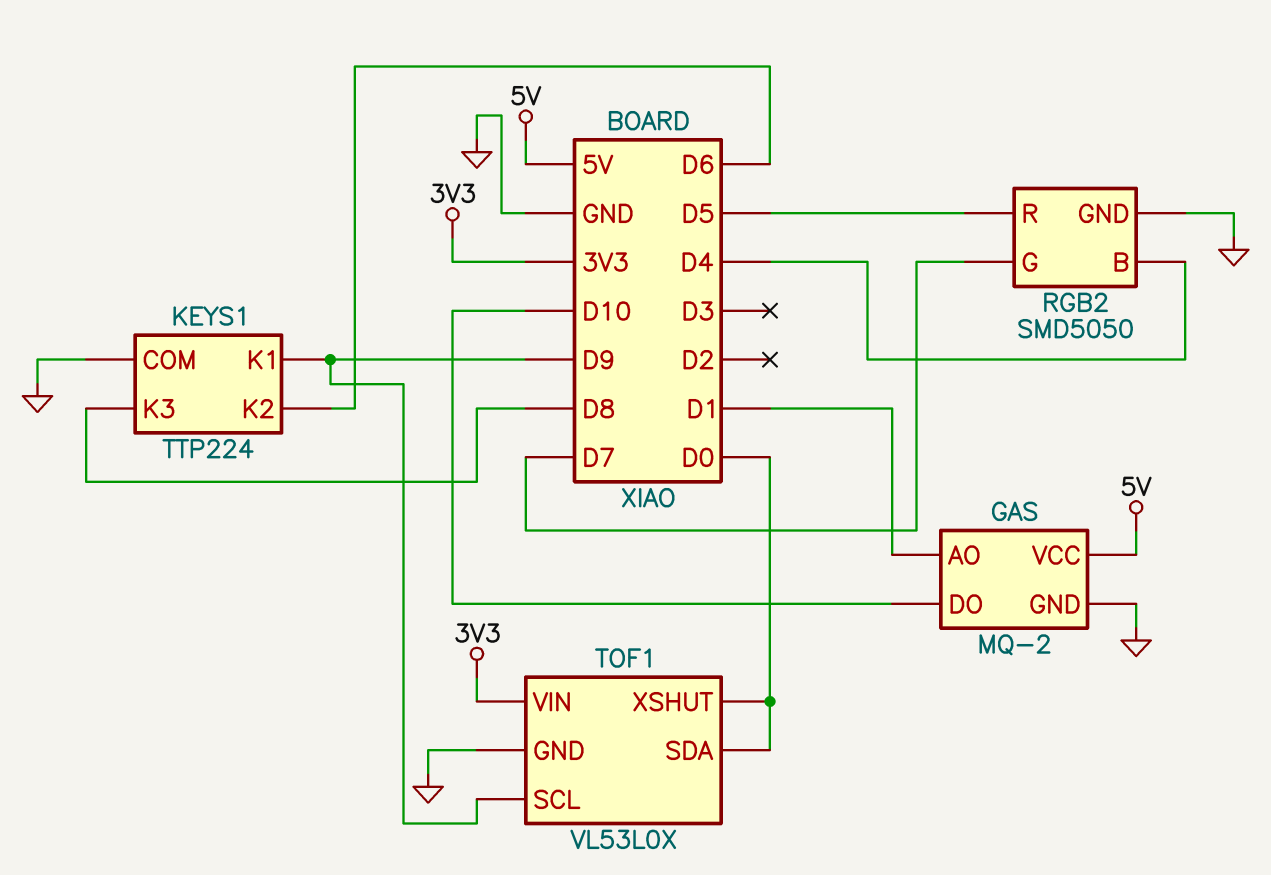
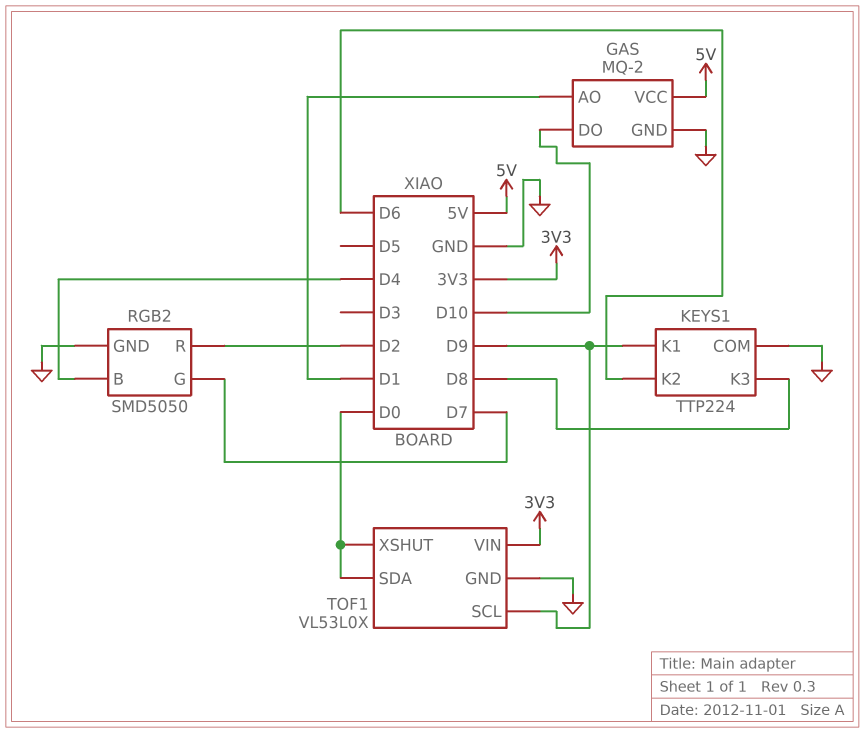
RGB2 pin R: D5 -> D2

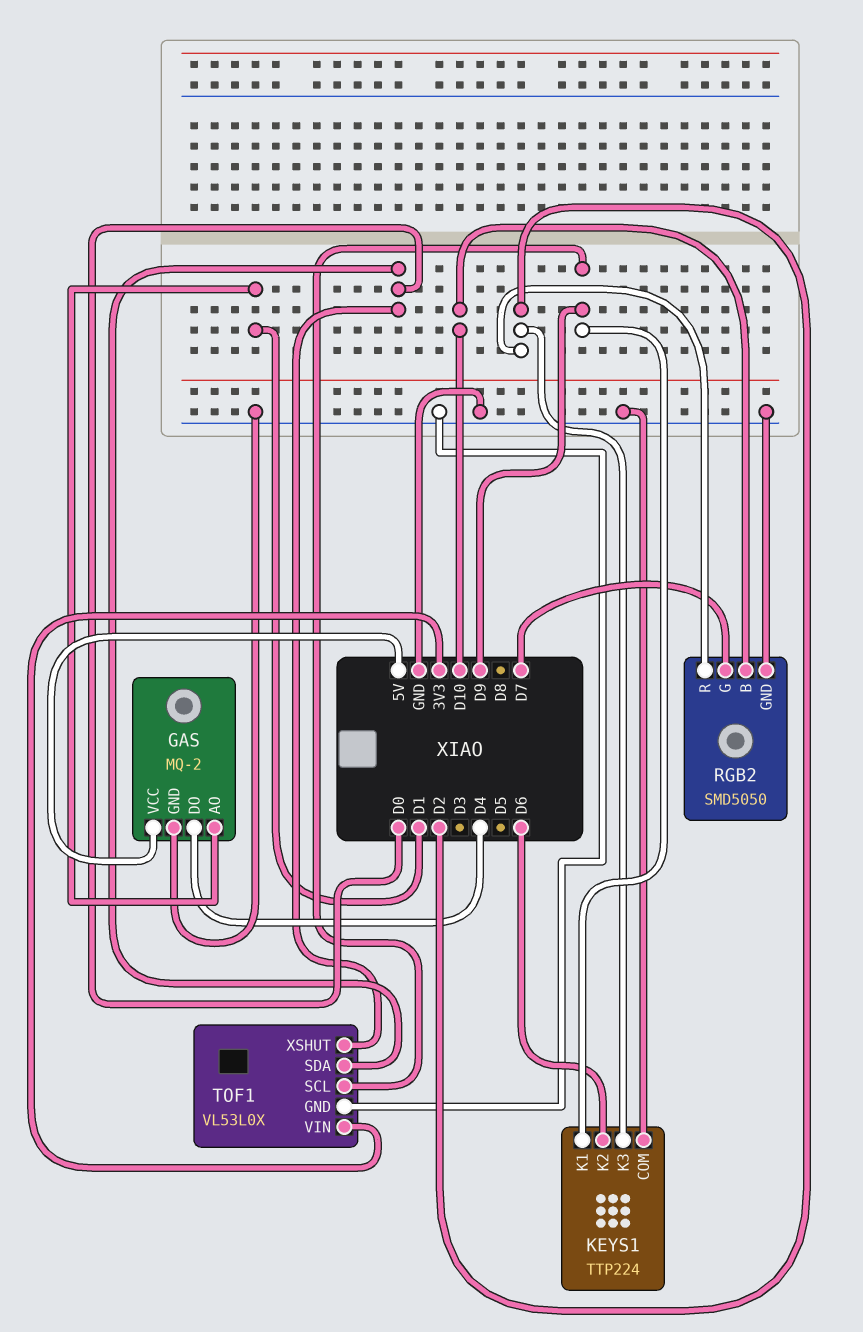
GAS pin DO: D10 -> D4
KEYS1 pin K3: D8 -> D2
RGB2 pin B: D4 -> D10

